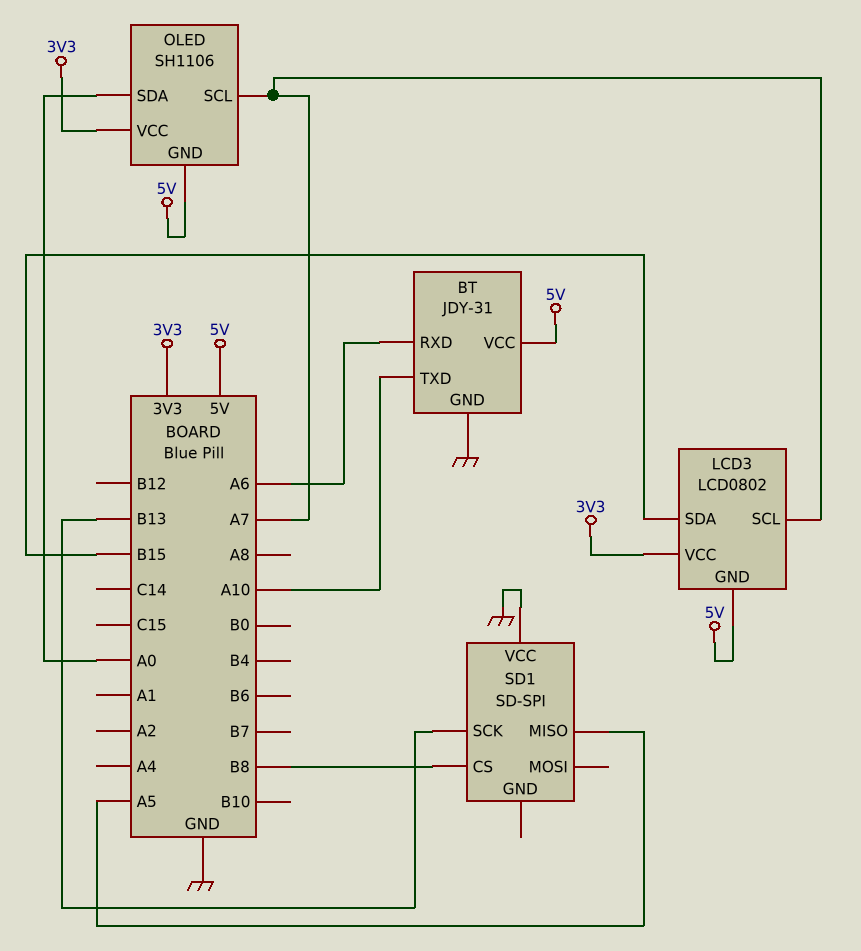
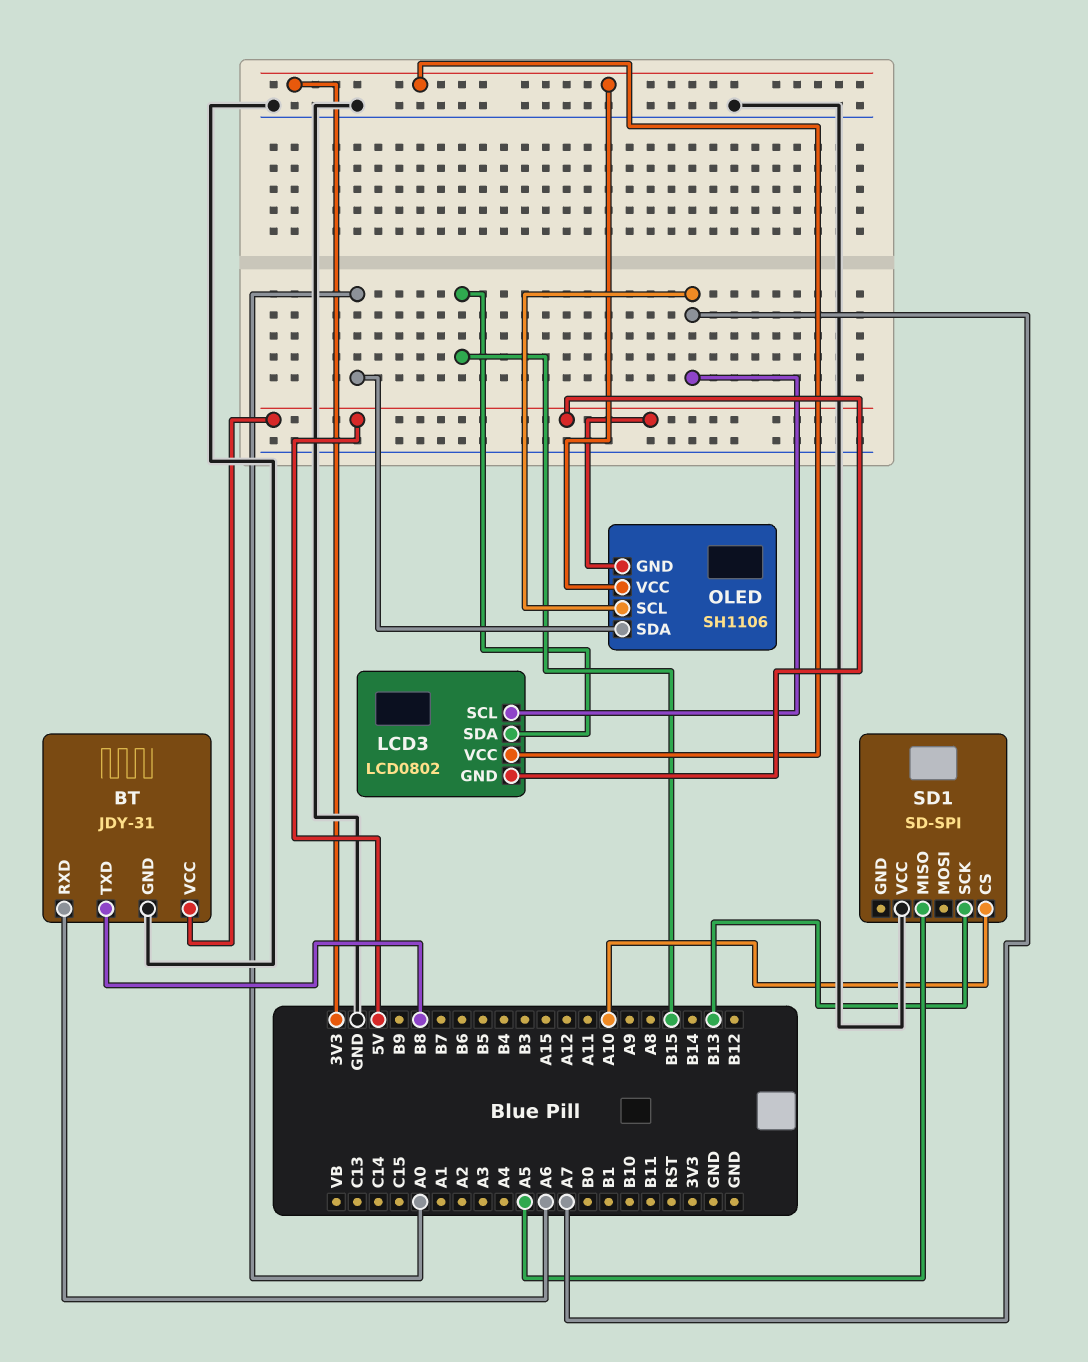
BT pin TXD: A10 -> B8
SD1 pin CS: B8 -> A10

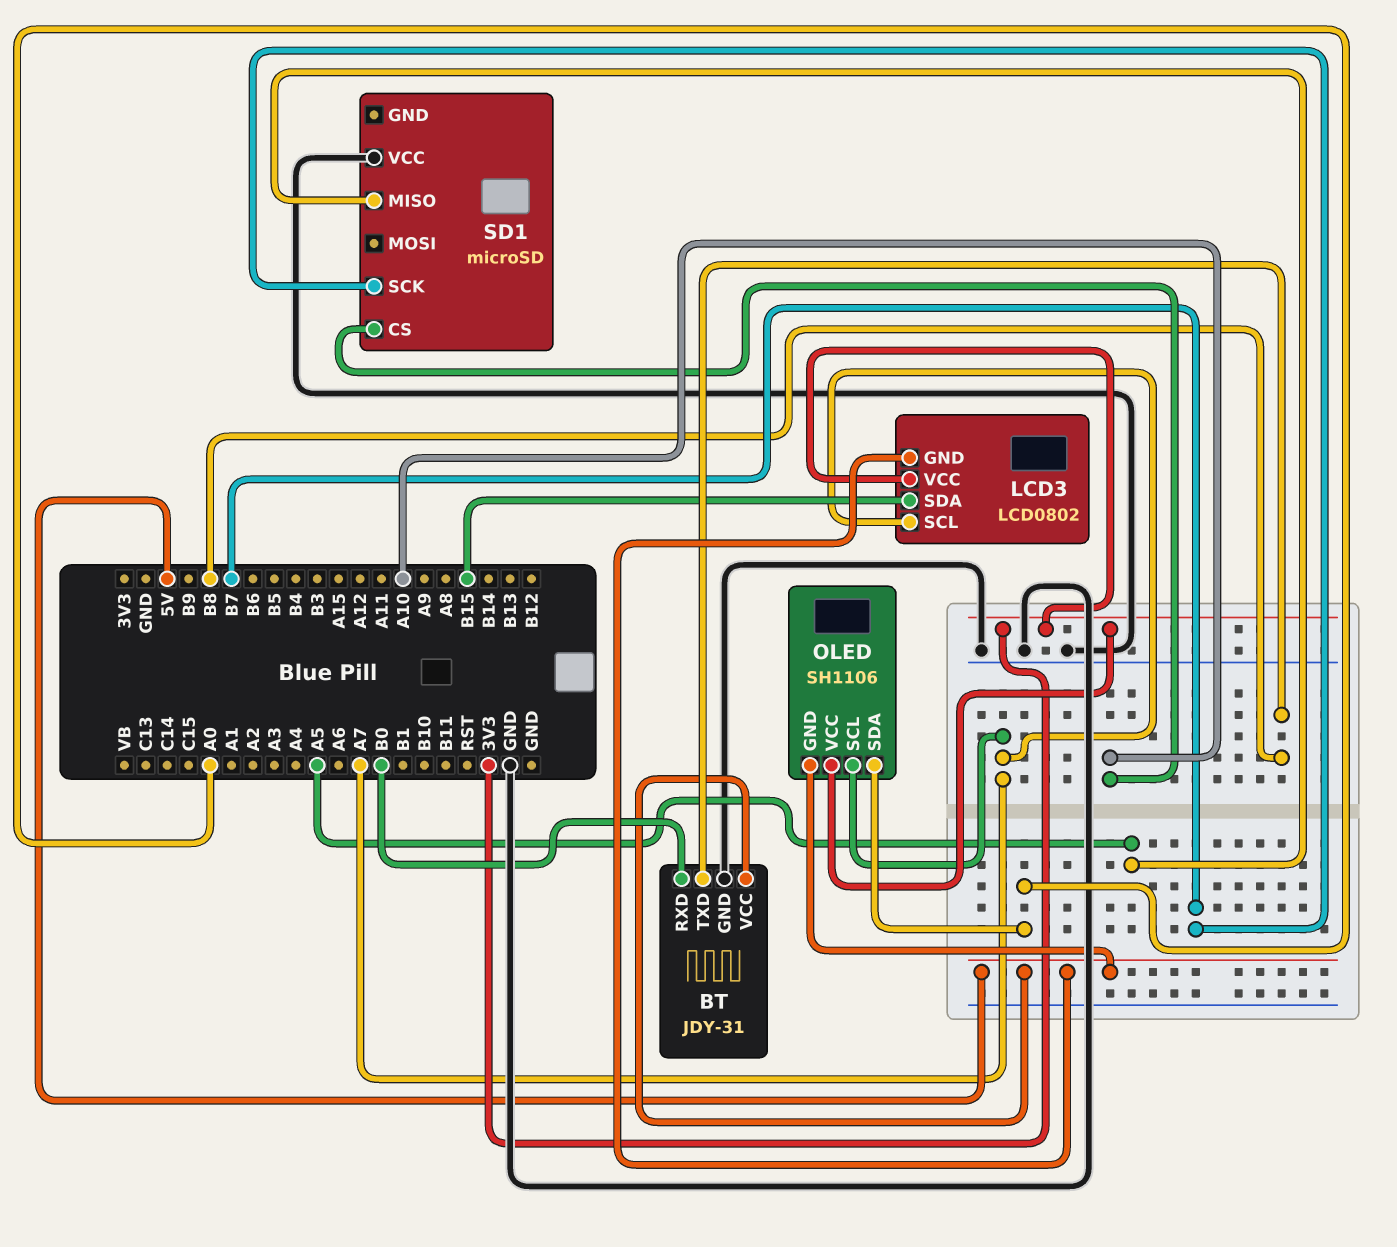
BT pin RXD: A6 -> B0
SD1: SD-SPI -> microSD
SD1 pin SCK: B13 -> B7

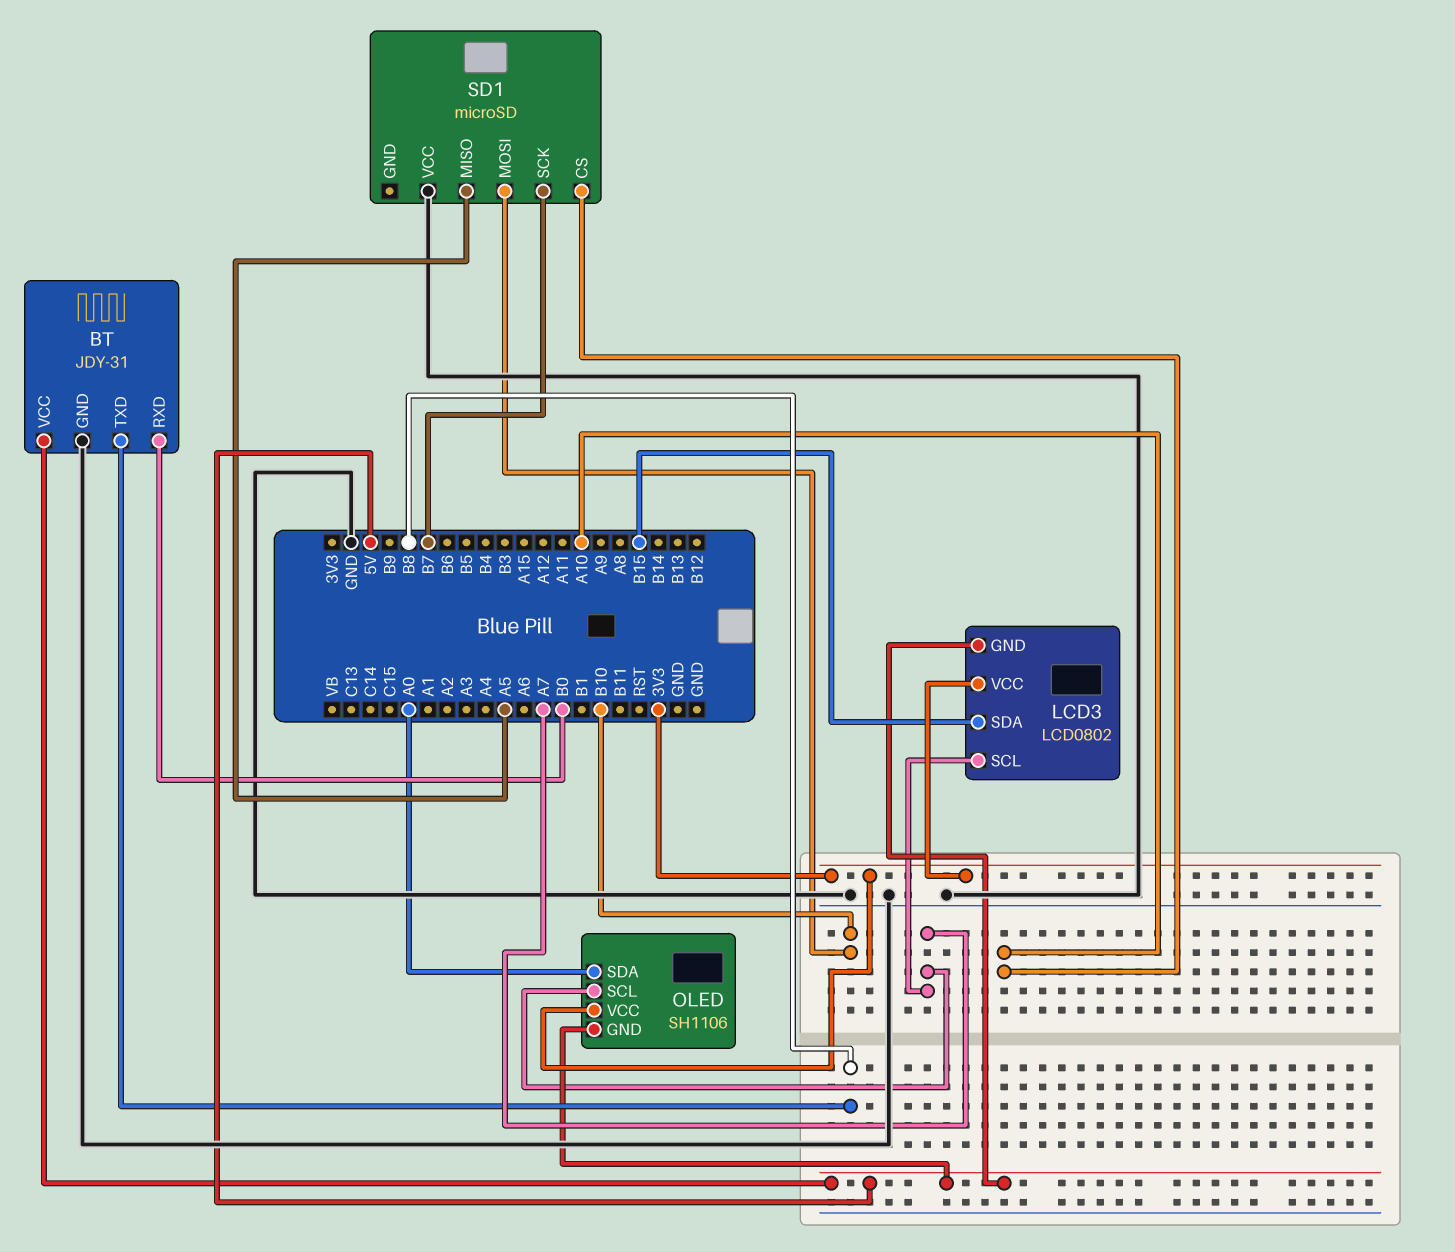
SD1 pin MOSI: none -> B10

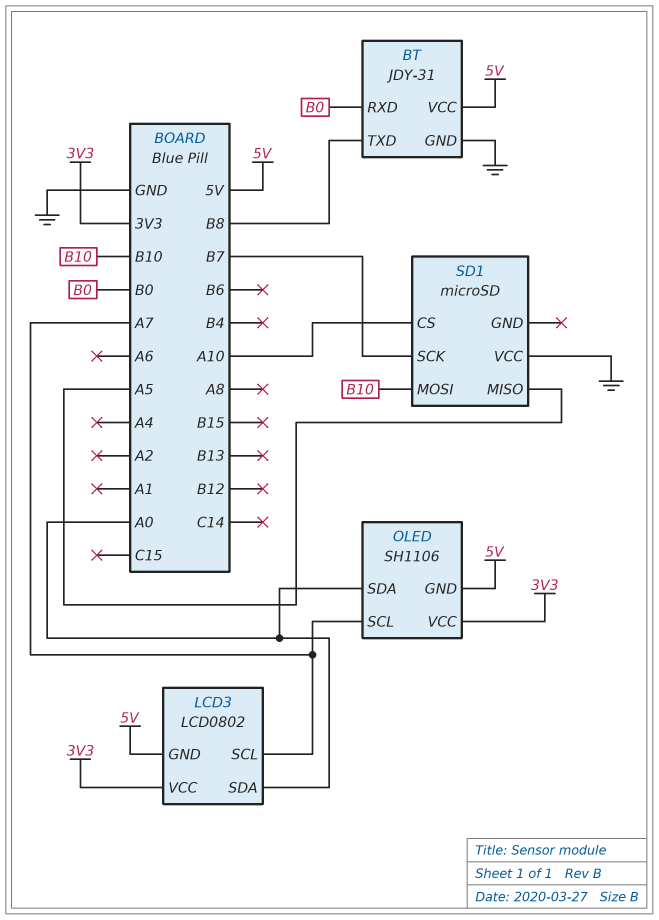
LCD3 pin SDA: B15 -> A0

